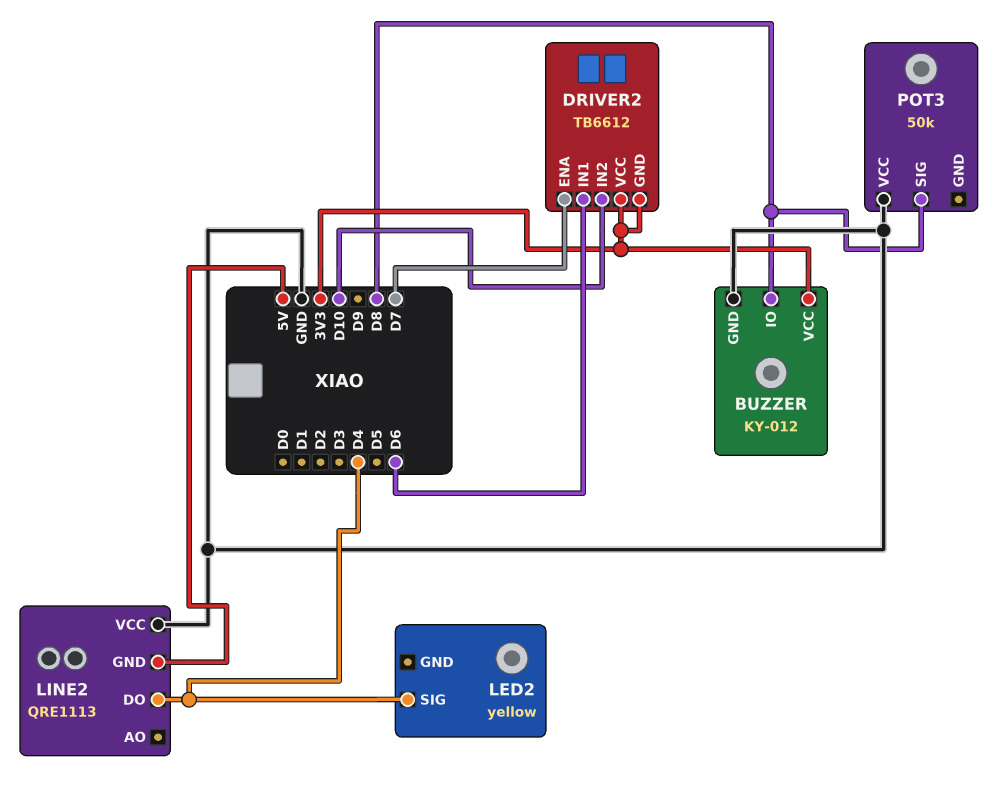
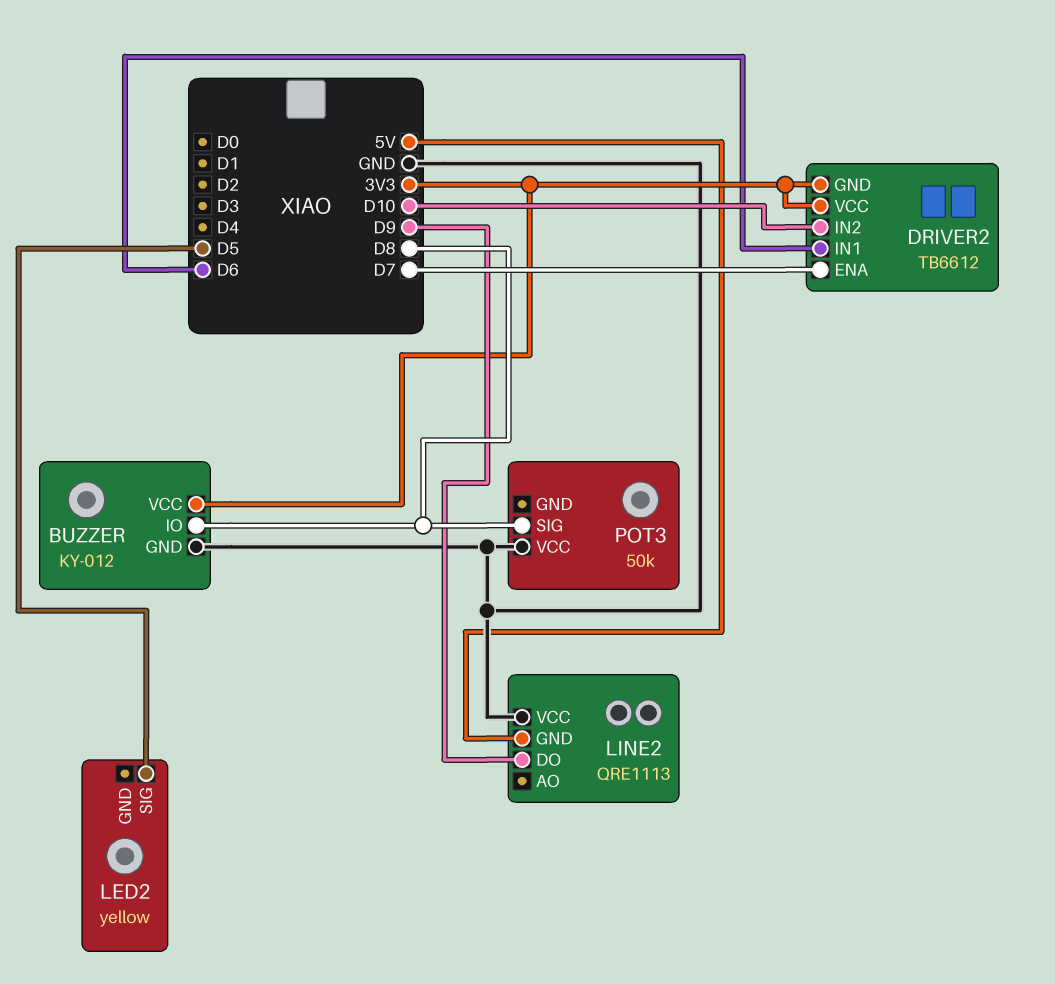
LED2 pin SIG: D4 -> D5
LINE2 pin DO: D4 -> D9

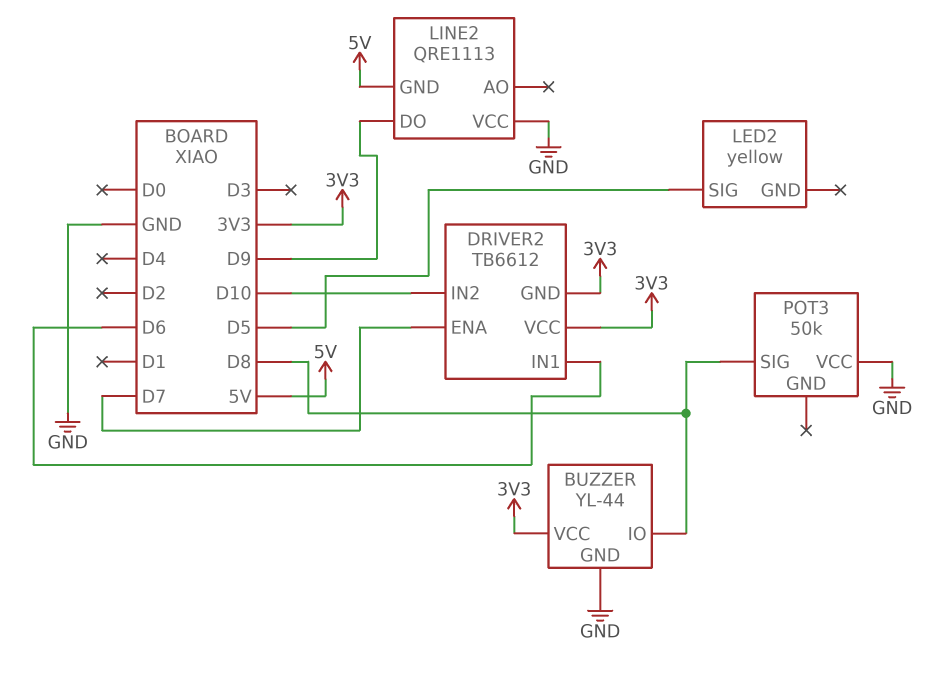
BUZZER: KY-012 -> YL-44

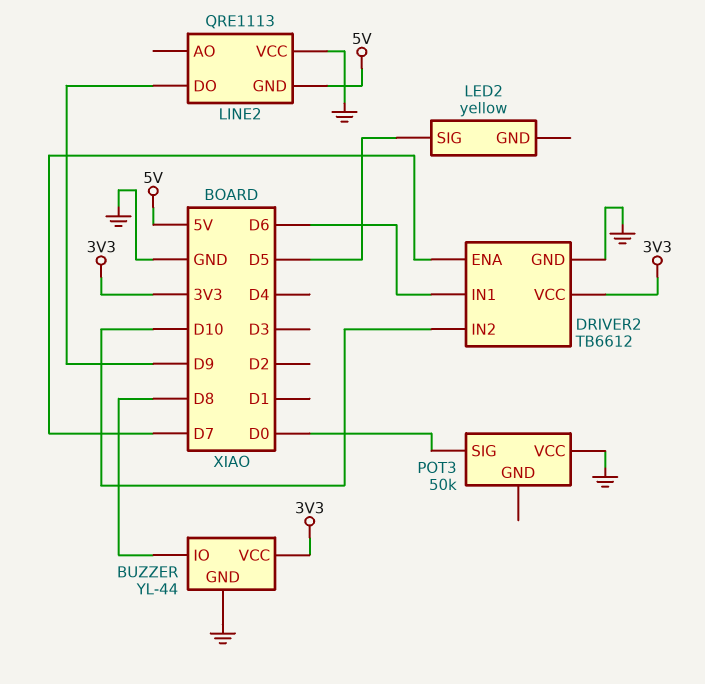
DRIVER2 pin GND: 3V3 -> GND
POT3 pin SIG: D8 -> D0

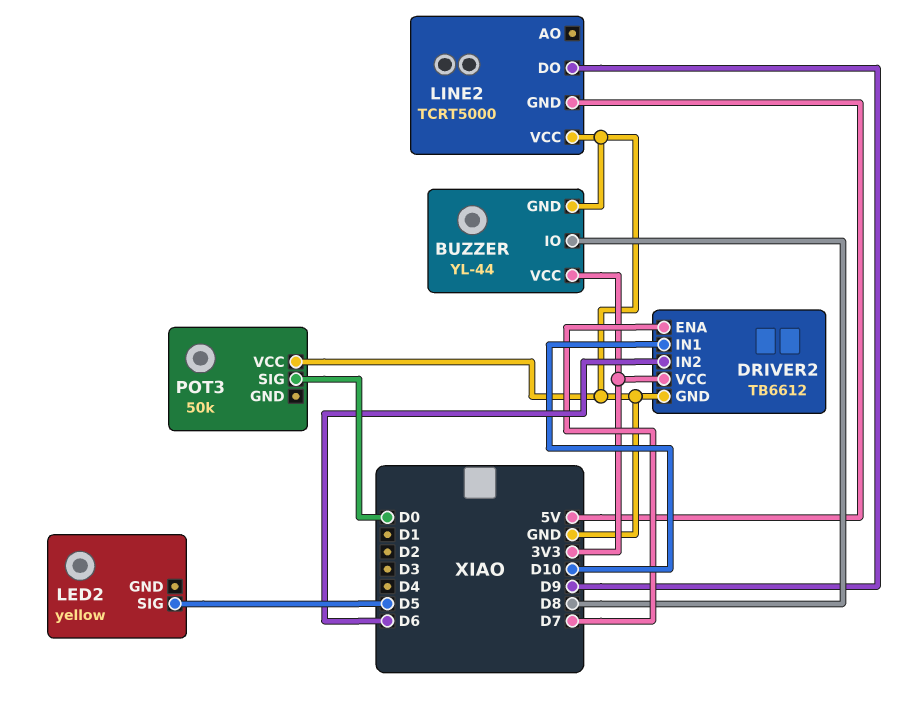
DRIVER2 pin IN1: D6 -> D10
DRIVER2 pin IN2: D10 -> D6
LINE2: QRE1113 -> TCRT5000

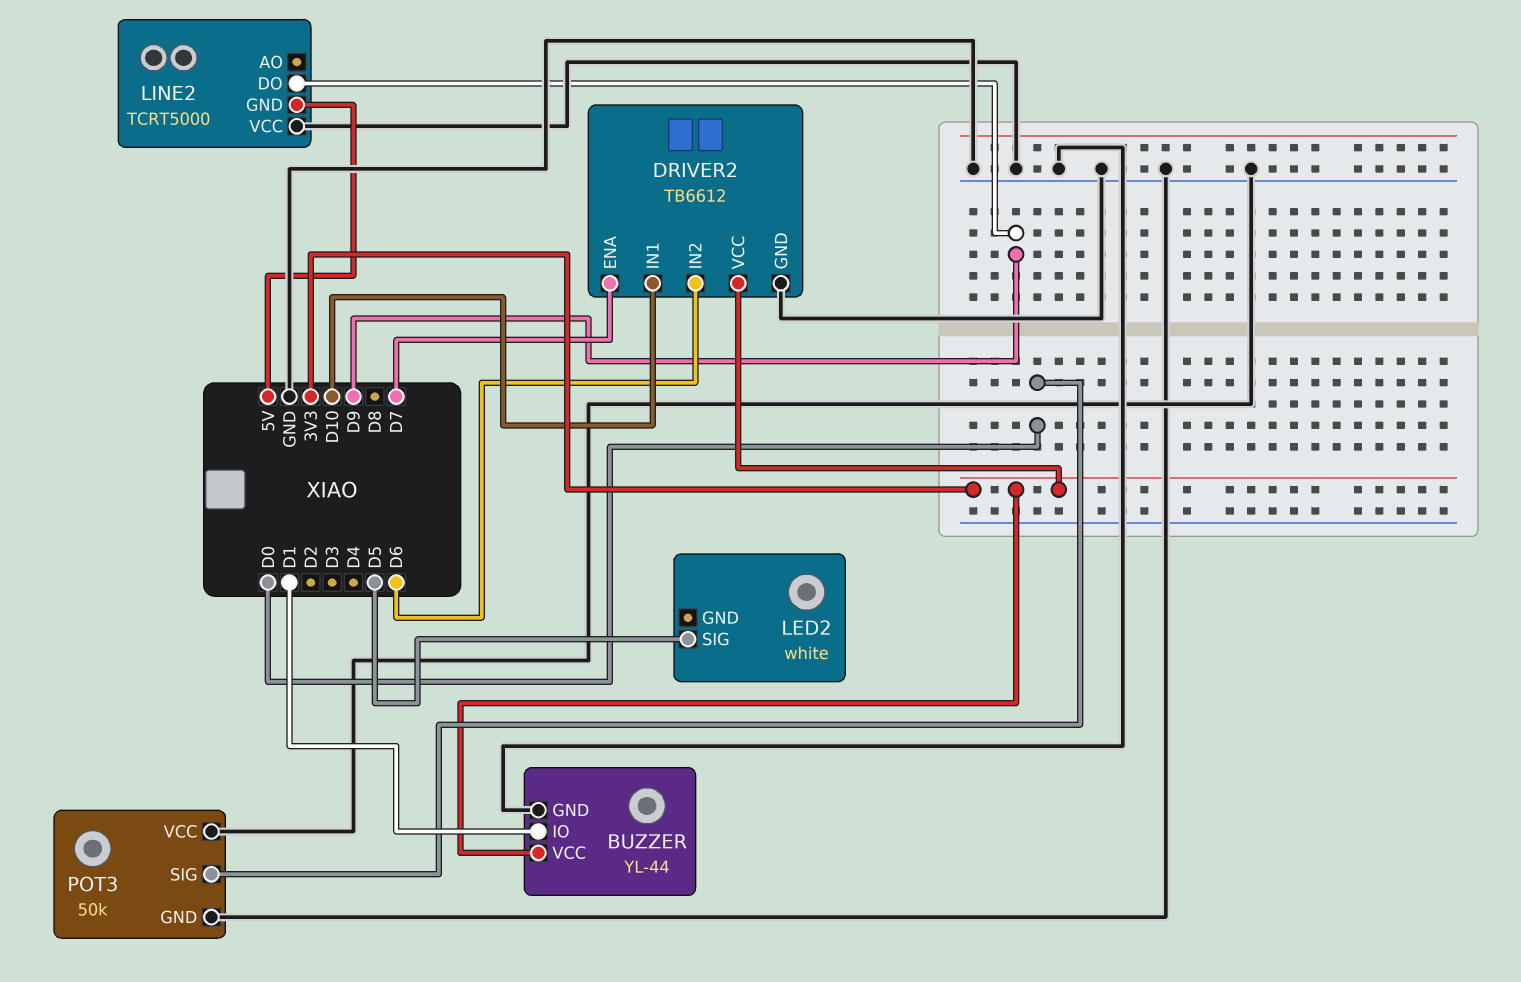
BUZZER pin IO: D8 -> D1
LED2: yellow -> white
POT3 pin GND: none -> GND

